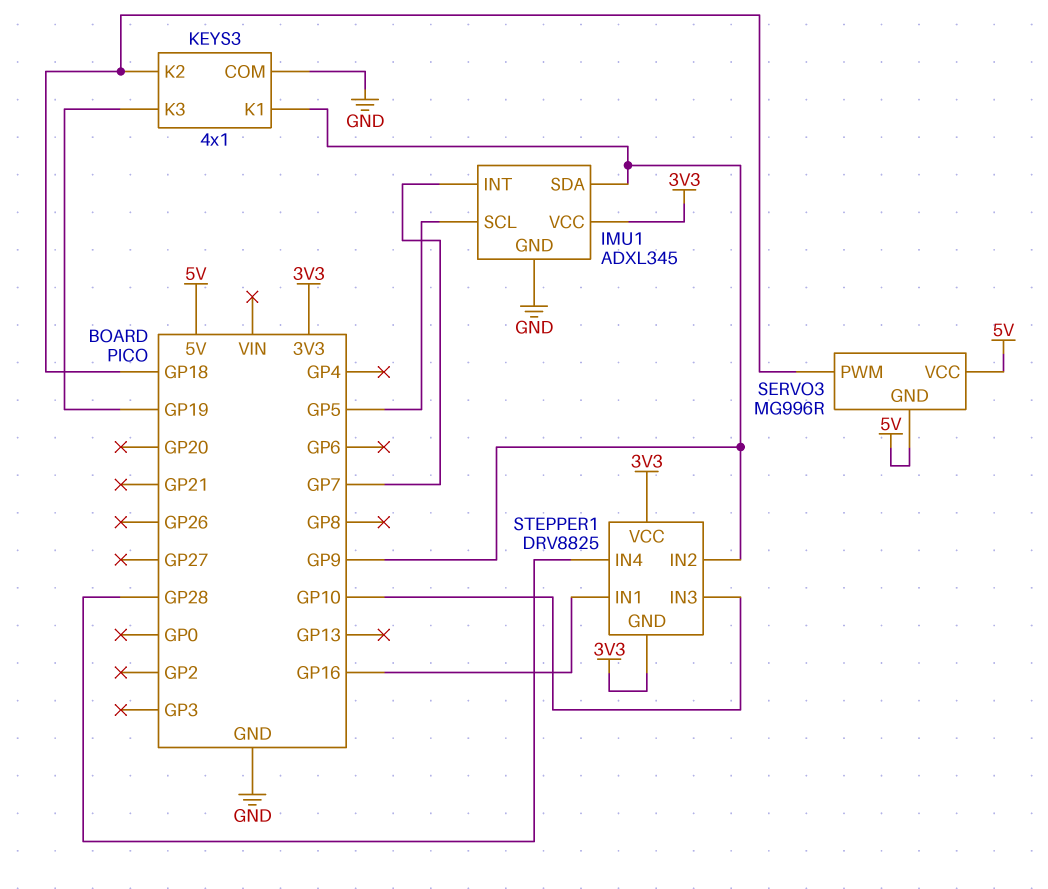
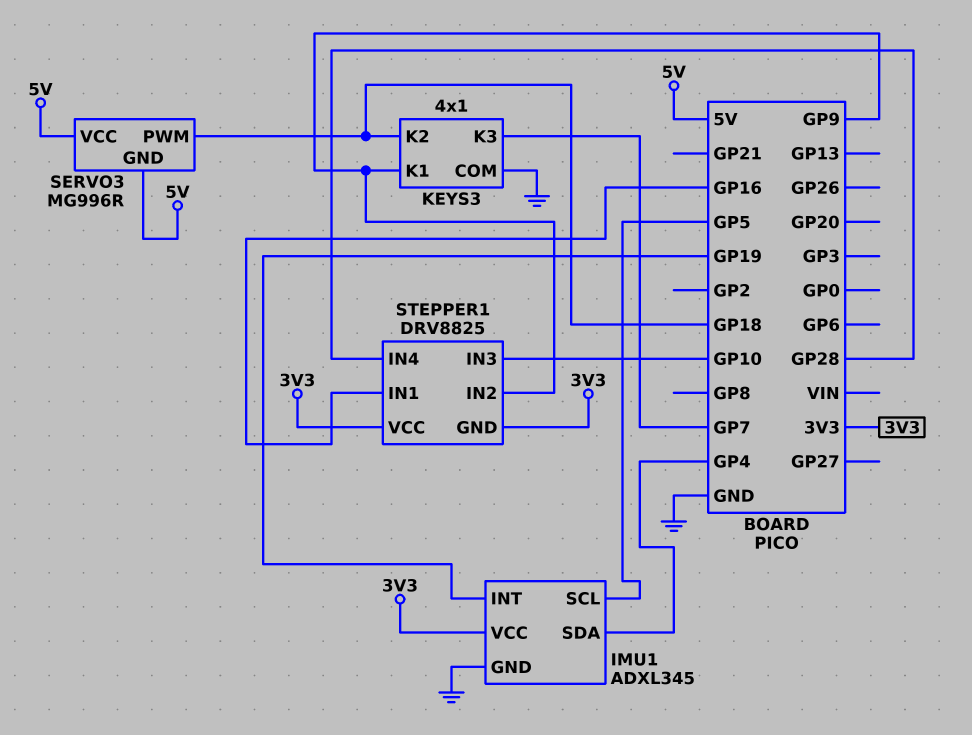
IMU1 pin INT: GP7 -> GP19
IMU1 pin SDA: GP9 -> GP4
KEYS3 pin K3: GP19 -> GP7

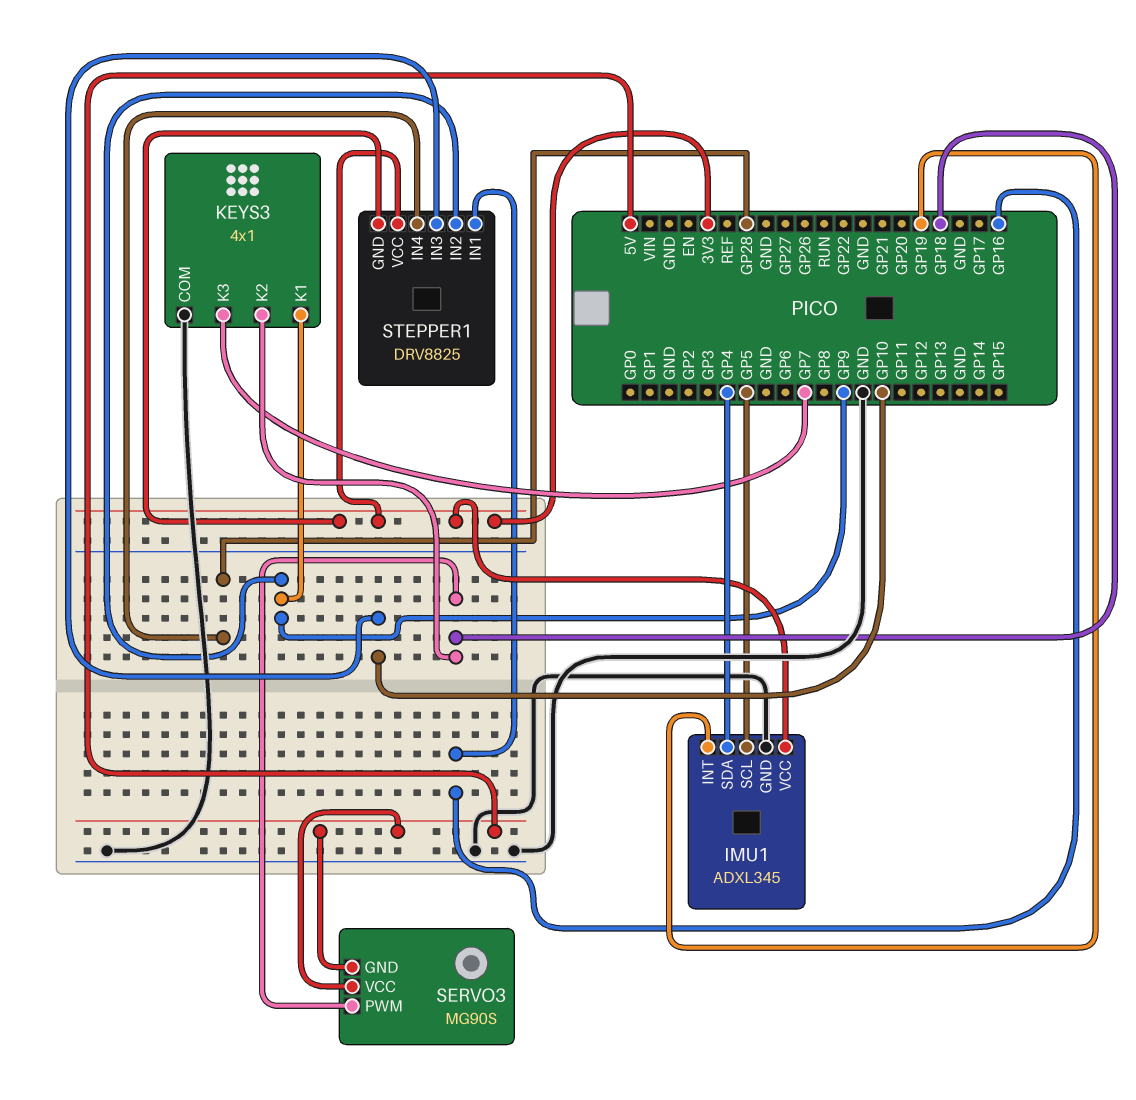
SERVO3: MG996R -> MG90S

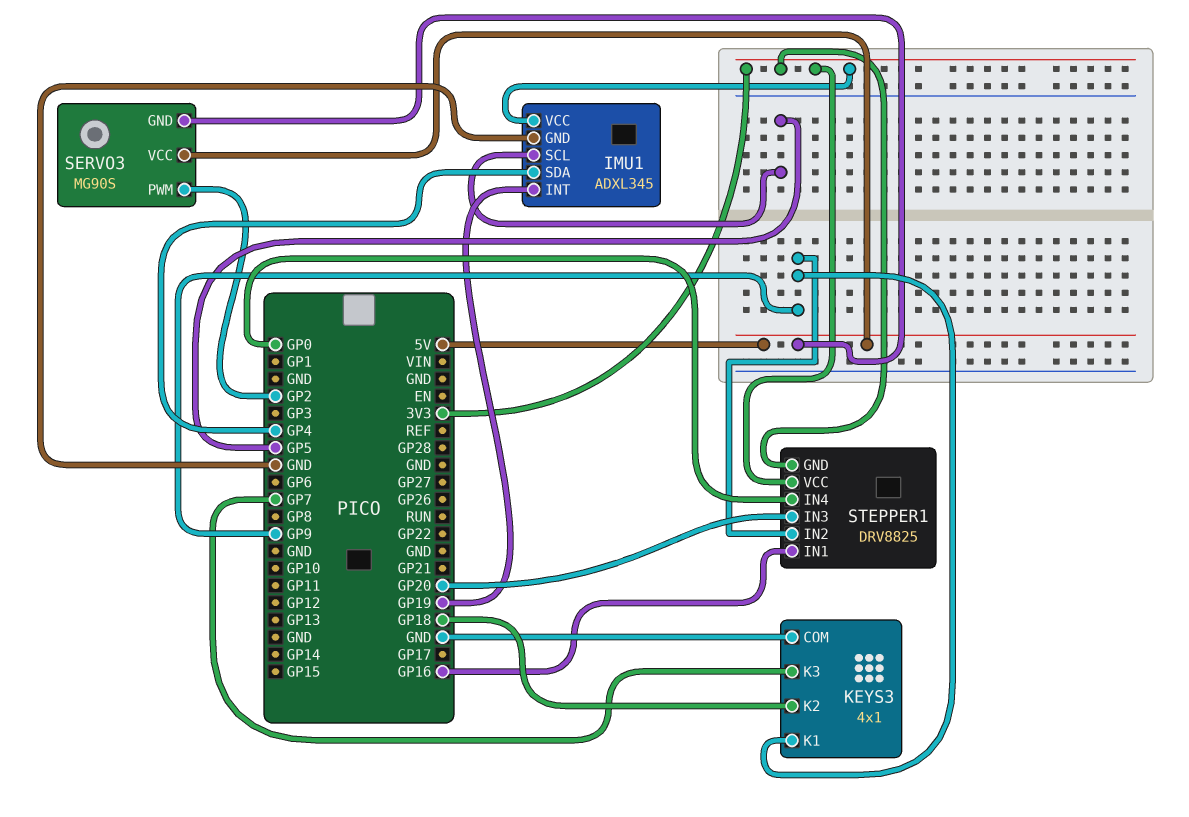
SERVO3 pin PWM: GP18 -> GP2
STEPPER1 pin IN3: GP10 -> GP20
STEPPER1 pin IN4: GP28 -> GP0

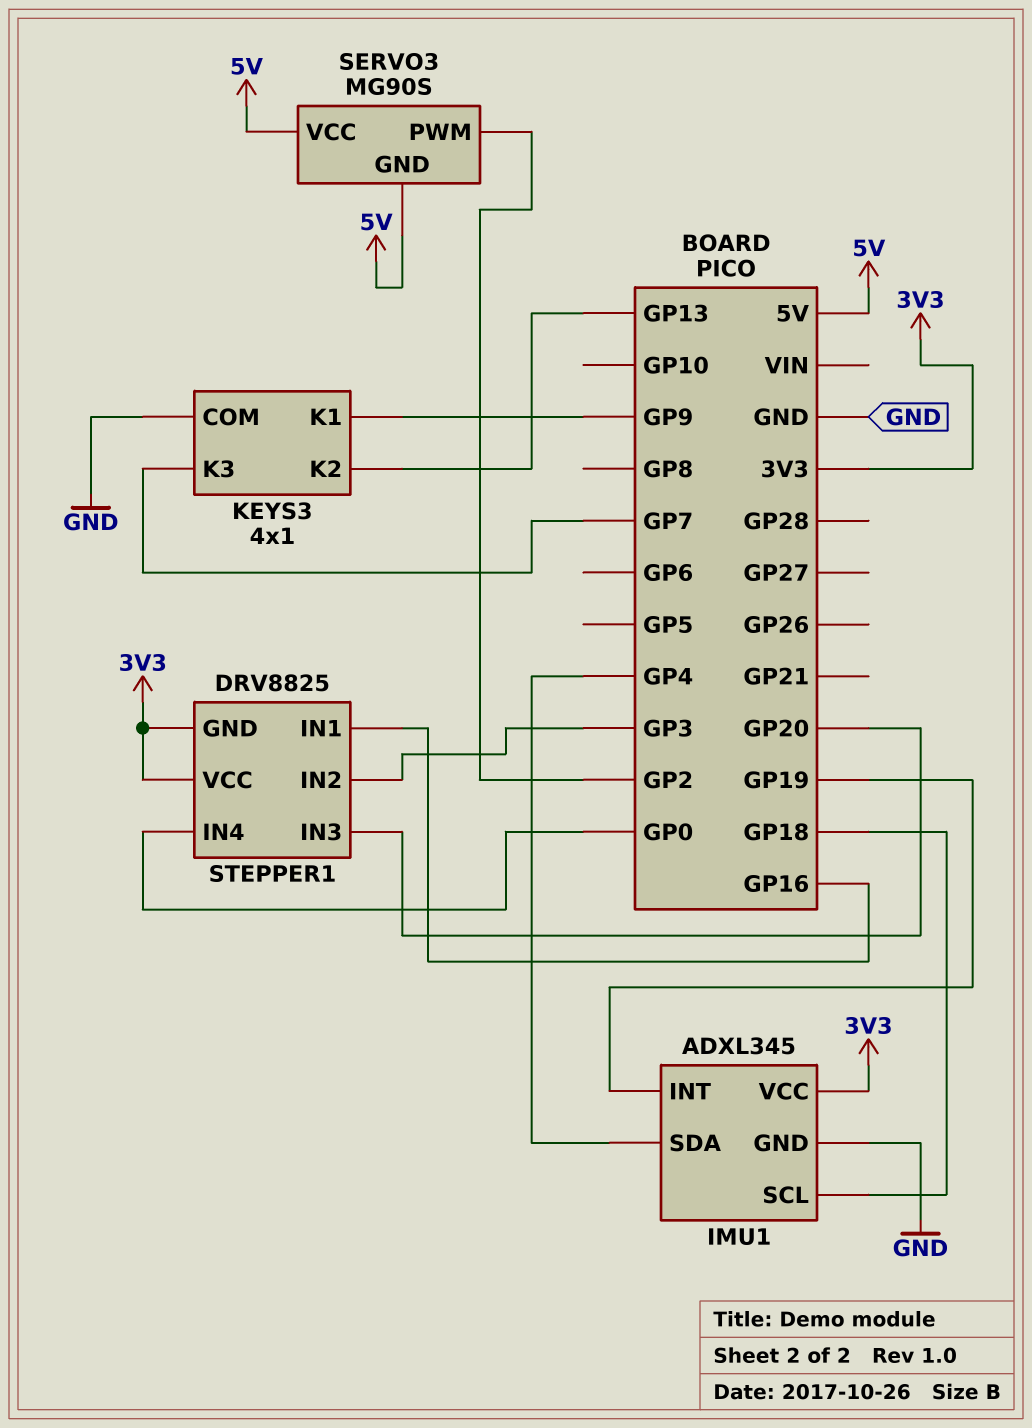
IMU1 pin SCL: GP5 -> GP18
KEYS3 pin K2: GP18 -> GP13
STEPPER1 pin IN2: GP9 -> GP3

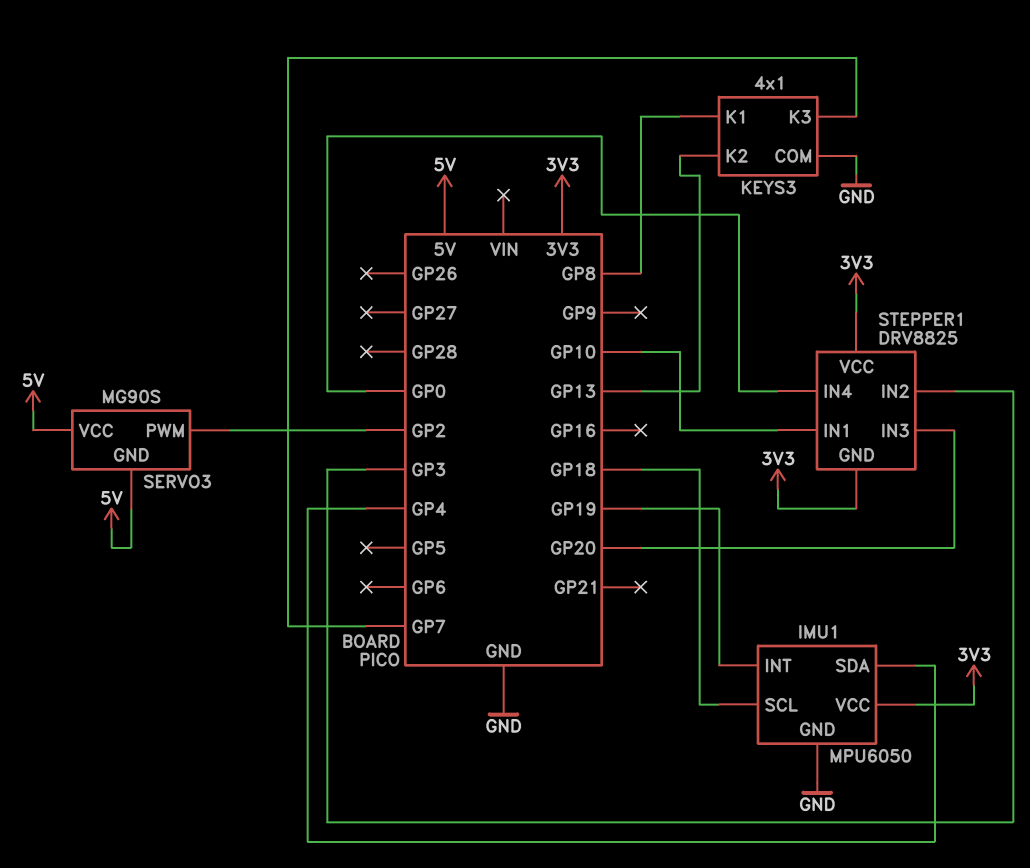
IMU1: ADXL345 -> MPU6050
KEYS3 pin K1: GP9 -> GP8
STEPPER1 pin IN1: GP16 -> GP10

